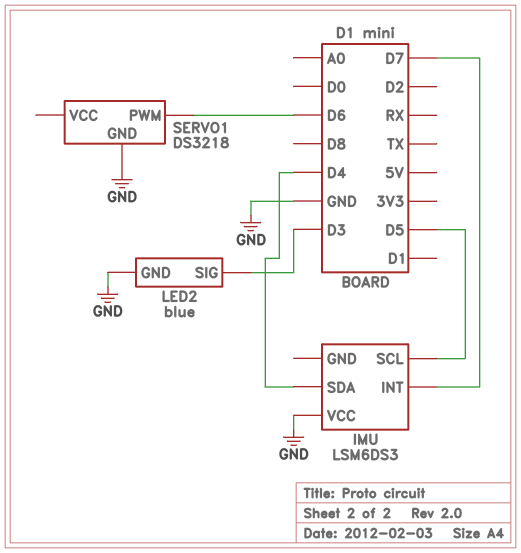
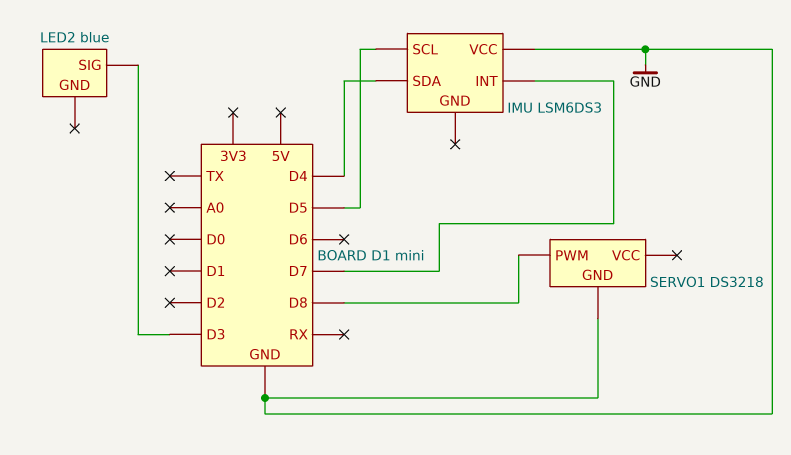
LED2 pin GND: GND -> none
SERVO1 pin PWM: D6 -> D8

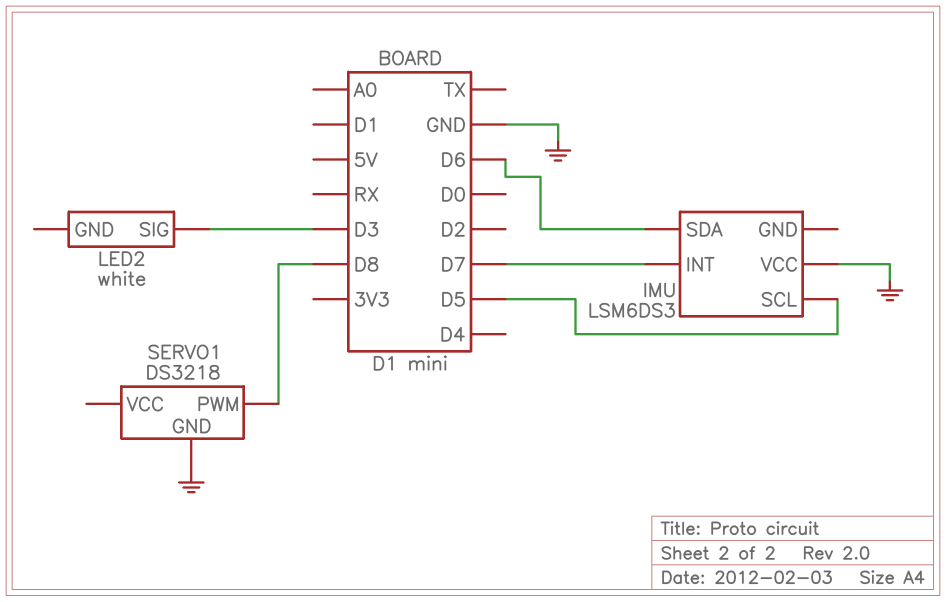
IMU pin SDA: D4 -> D6
LED2: blue -> white

